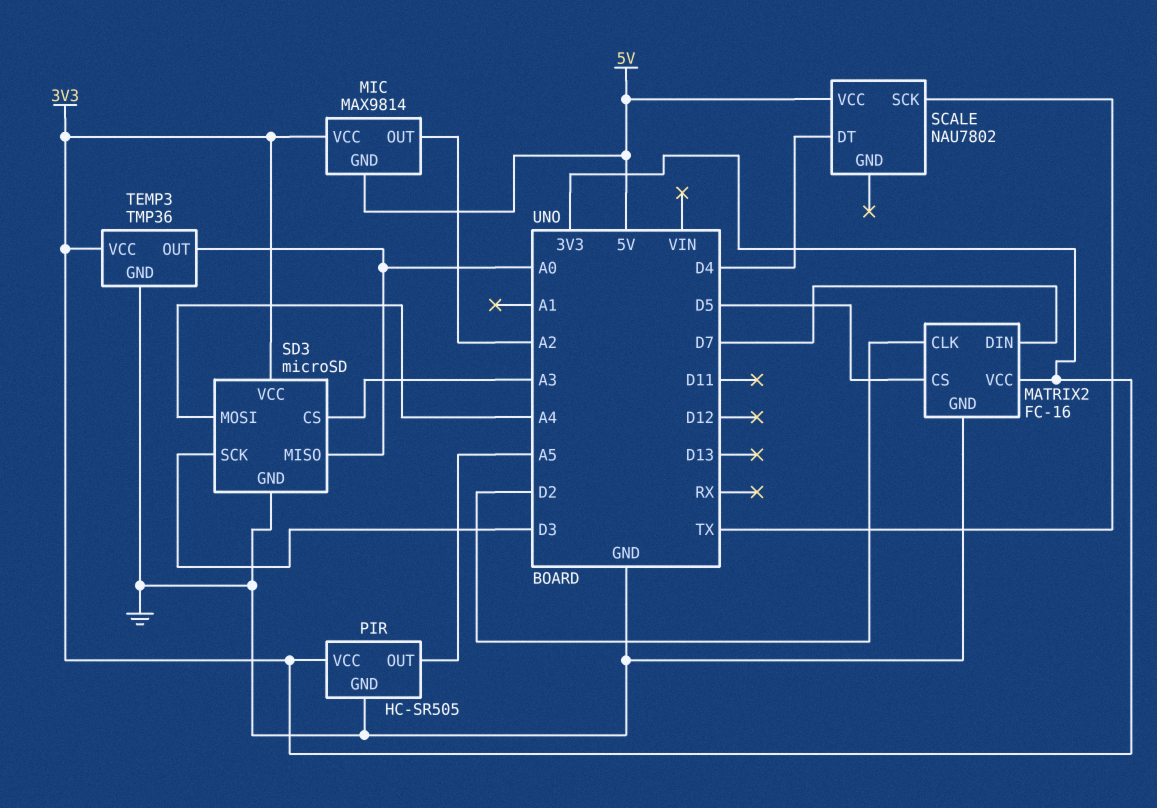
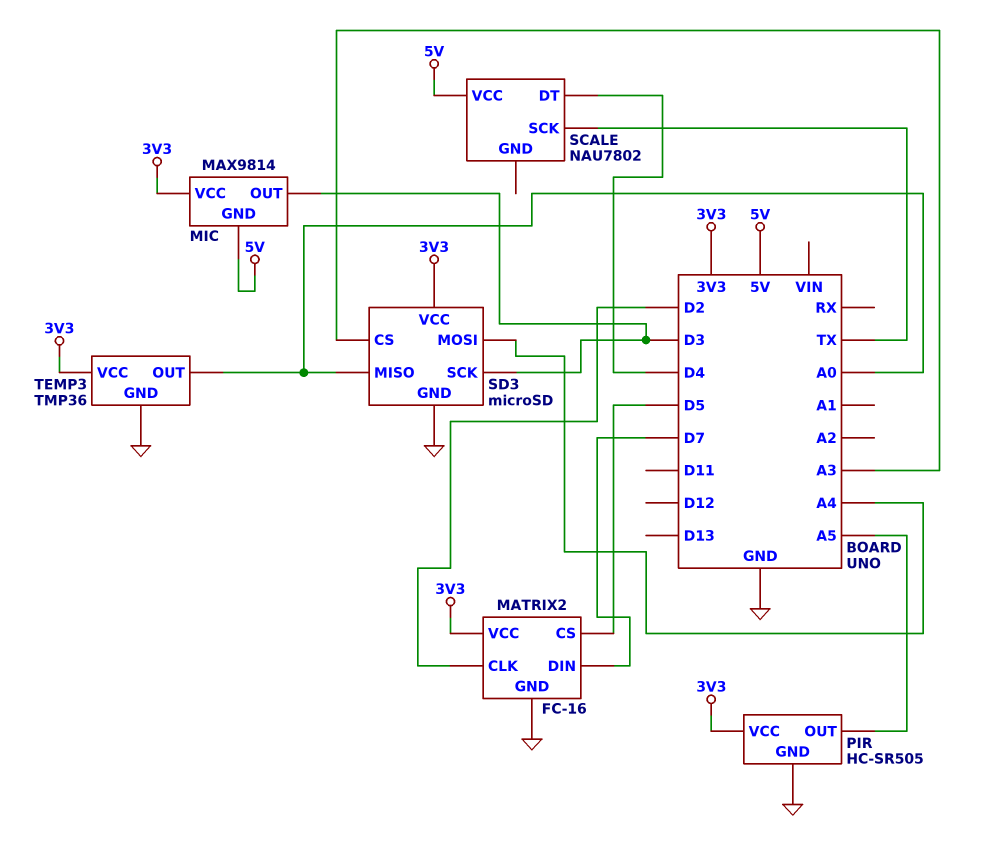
MIC pin OUT: A2 -> D3

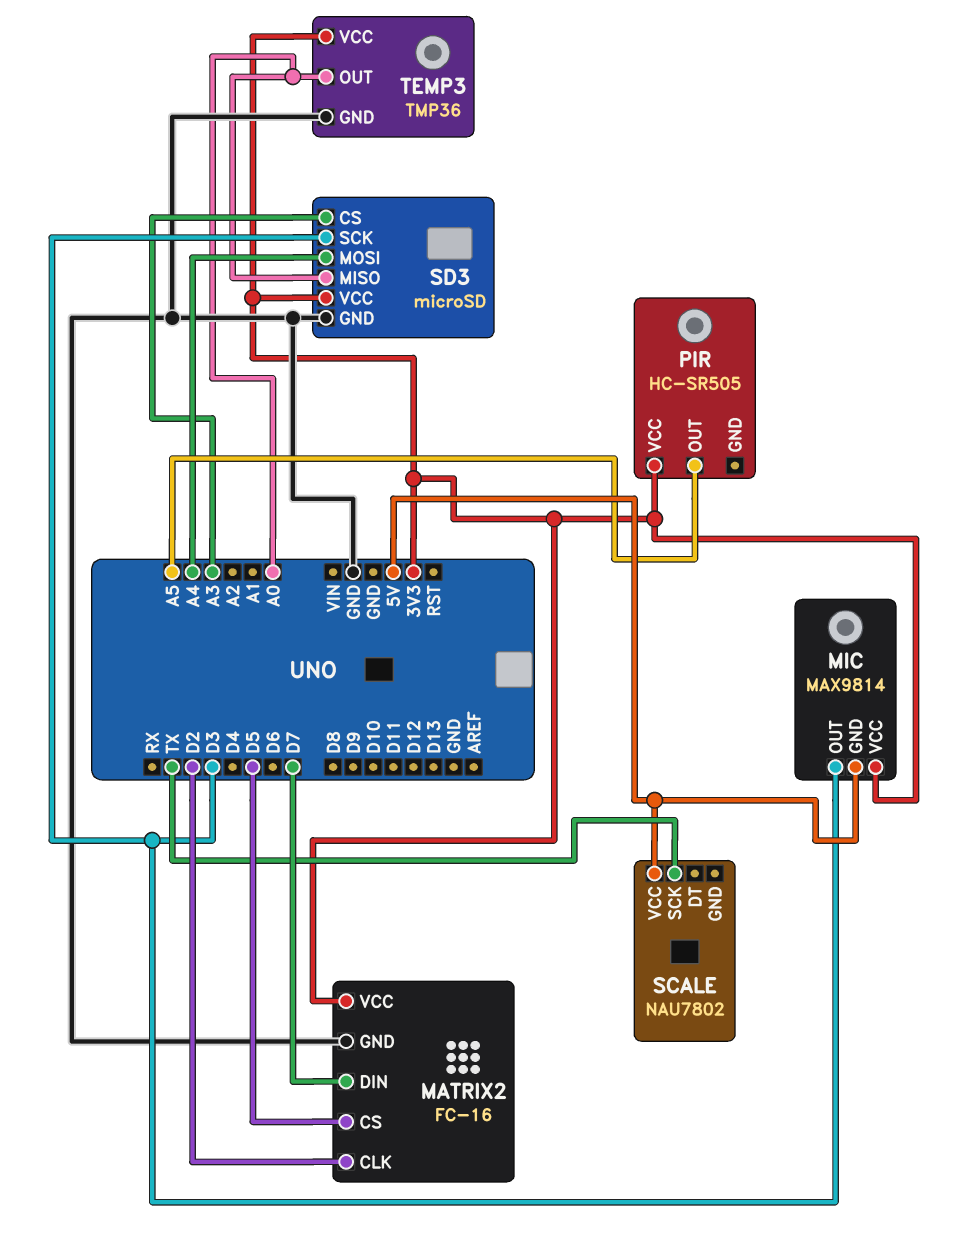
PIR pin GND: GND -> none
SCALE pin DT: D4 -> none

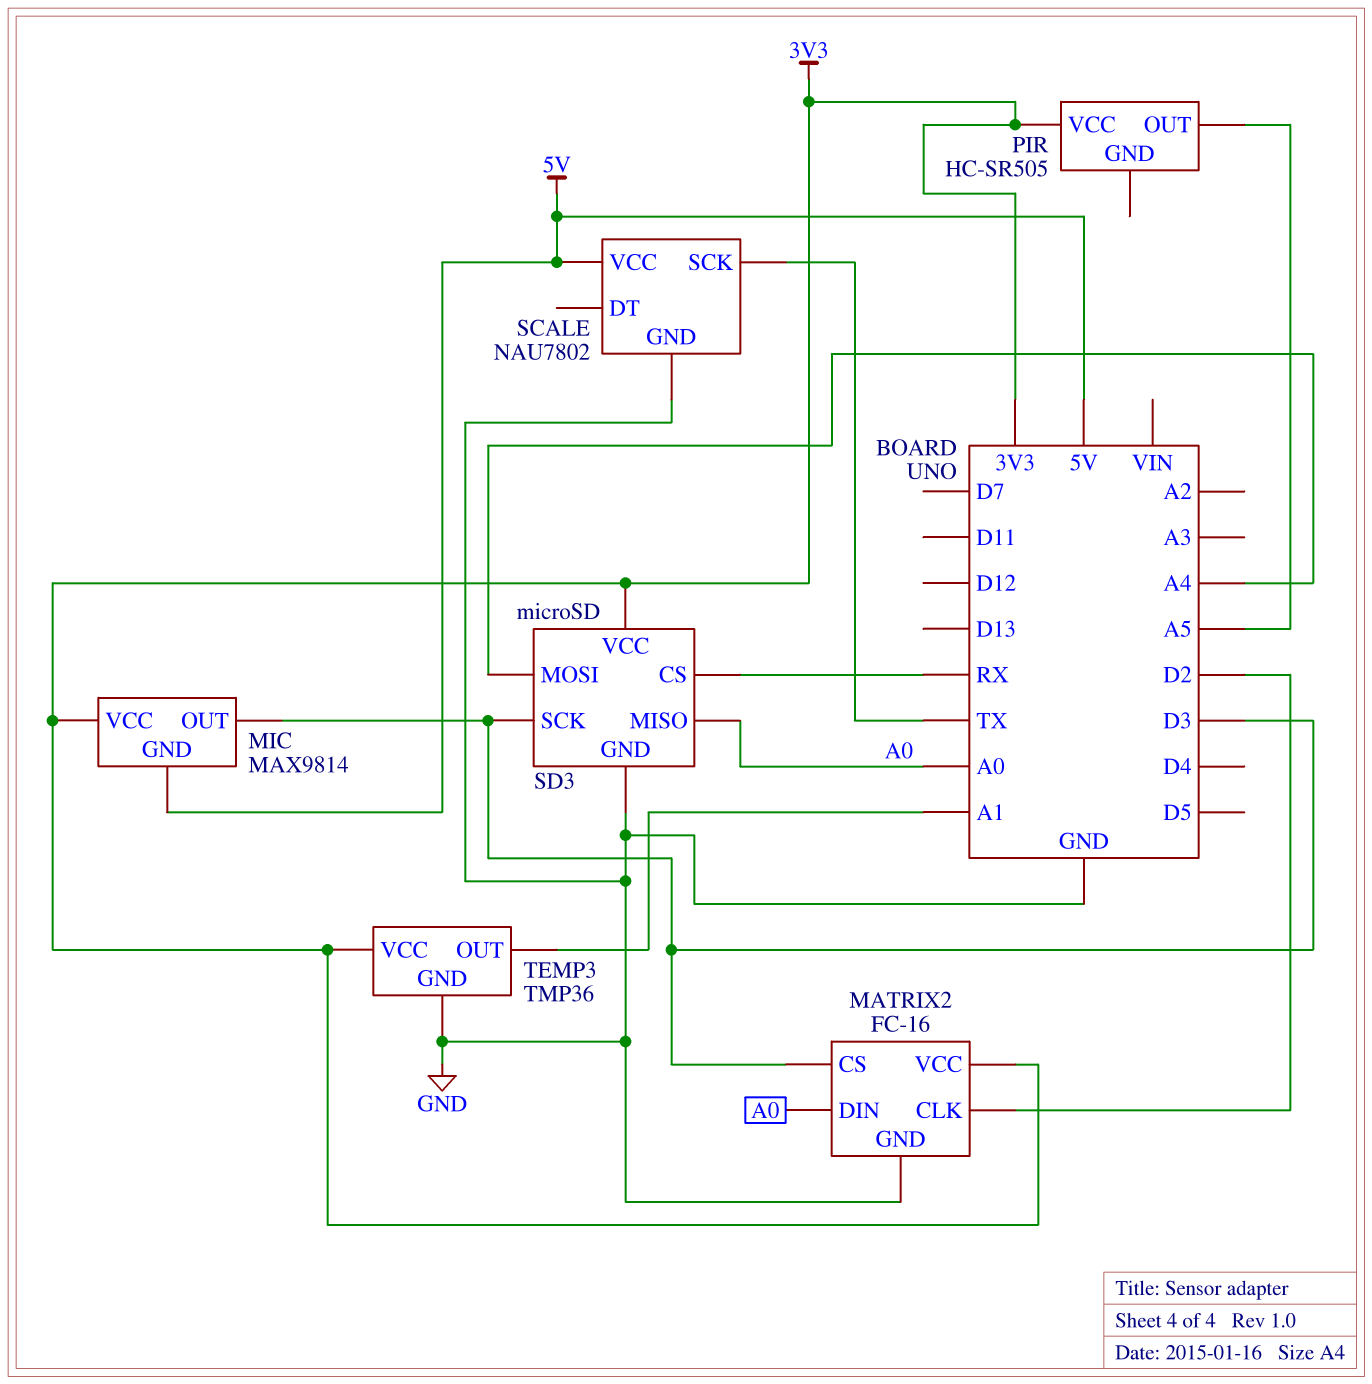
MATRIX2 pin CS: D5 -> D3
MATRIX2 pin DIN: D7 -> A0
SCALE pin GND: none -> GND
SD3 pin CS: A3 -> RX
TEMP3 pin OUT: A0 -> A1

